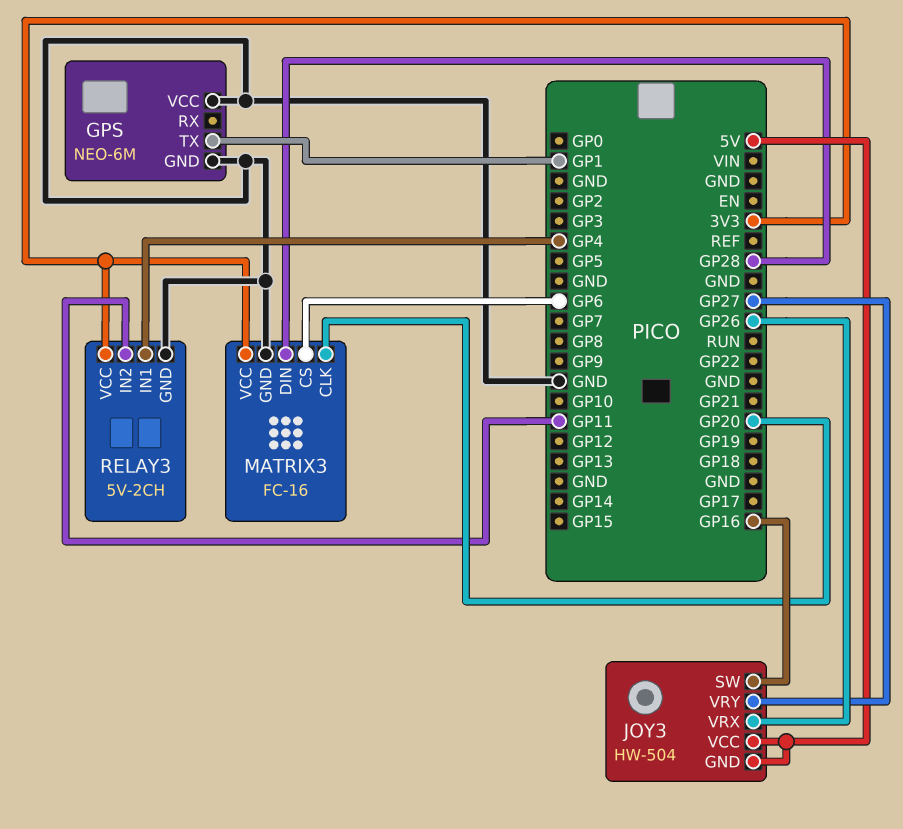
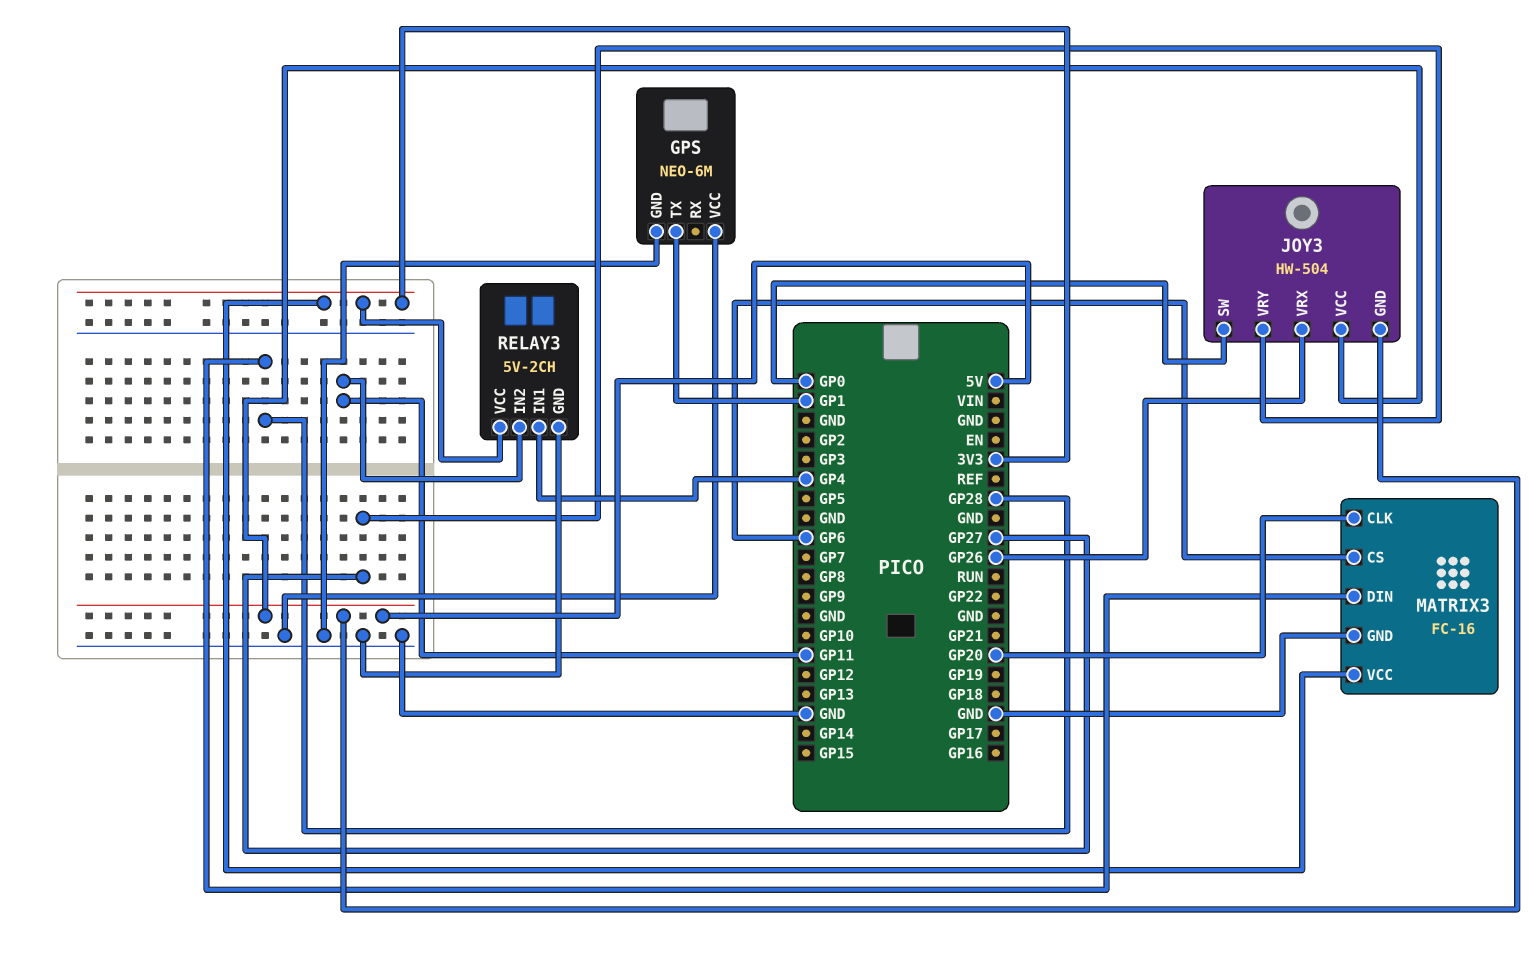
JOY3 pin SW: GP16 -> GP0

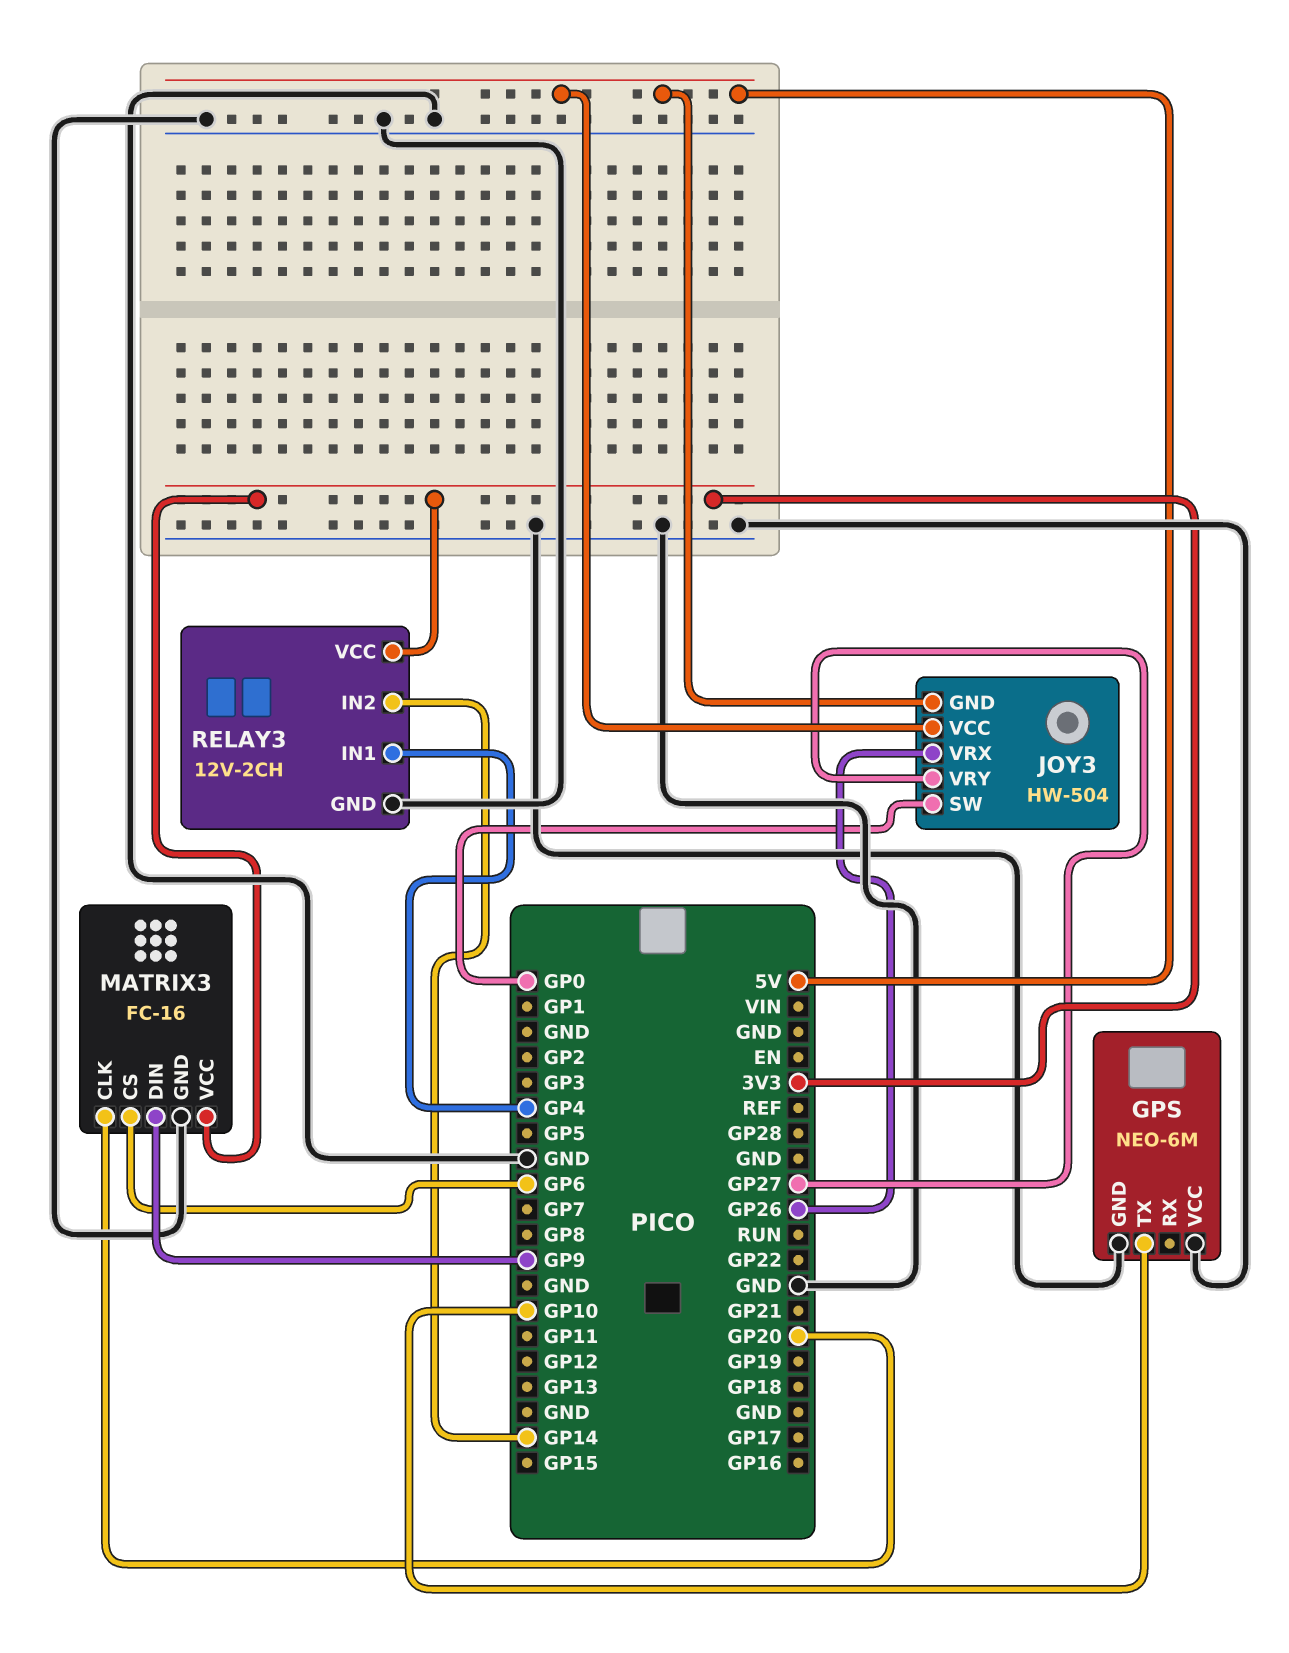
GPS pin TX: GP1 -> GP10
MATRIX3 pin DIN: GP28 -> GP9
RELAY3: 5V-2CH -> 12V-2CH
RELAY3 pin IN2: GP11 -> GP14

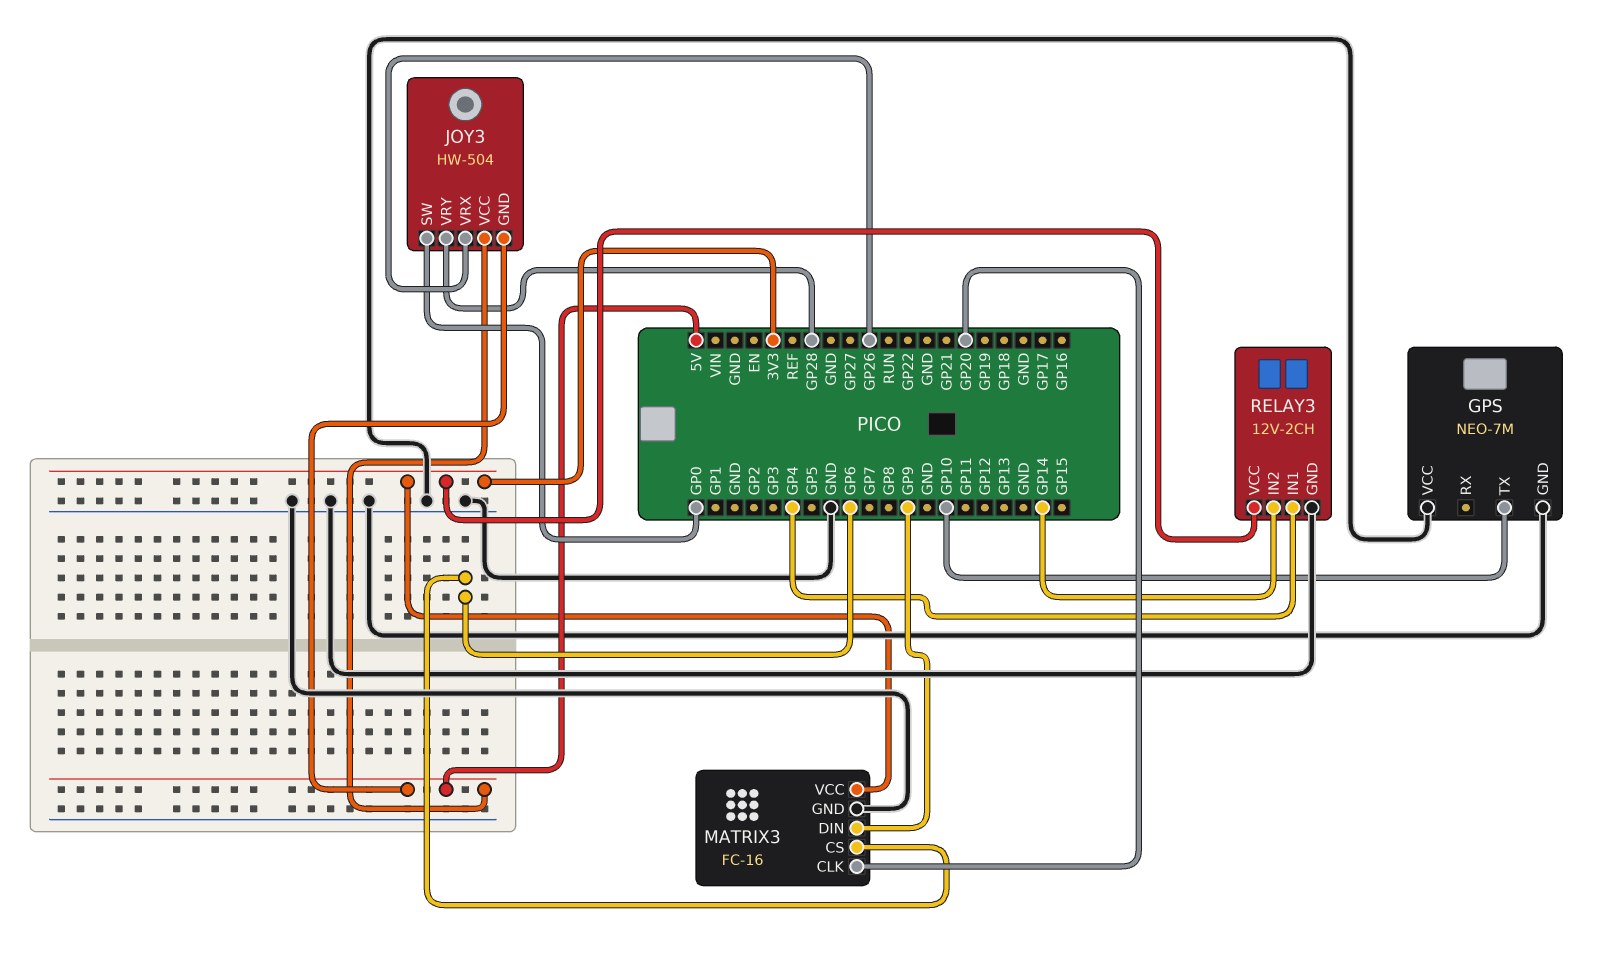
GPS: NEO-6M -> NEO-7M
JOY3 pin VRY: GP27 -> GP28

